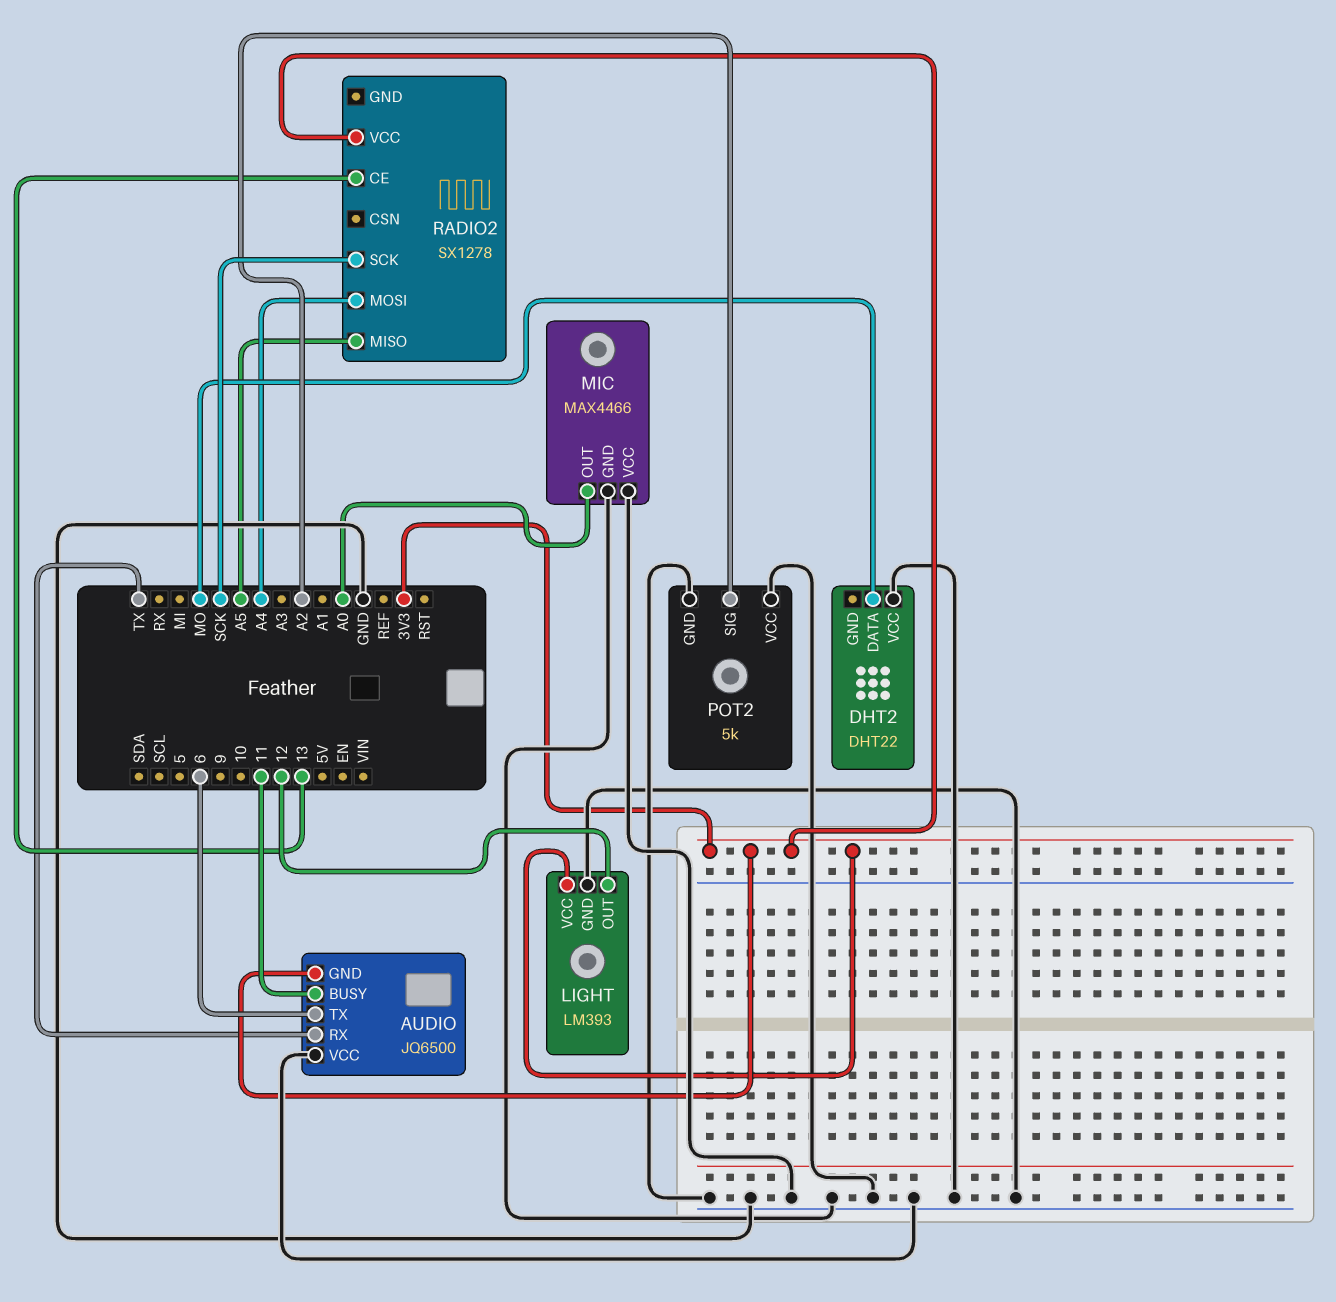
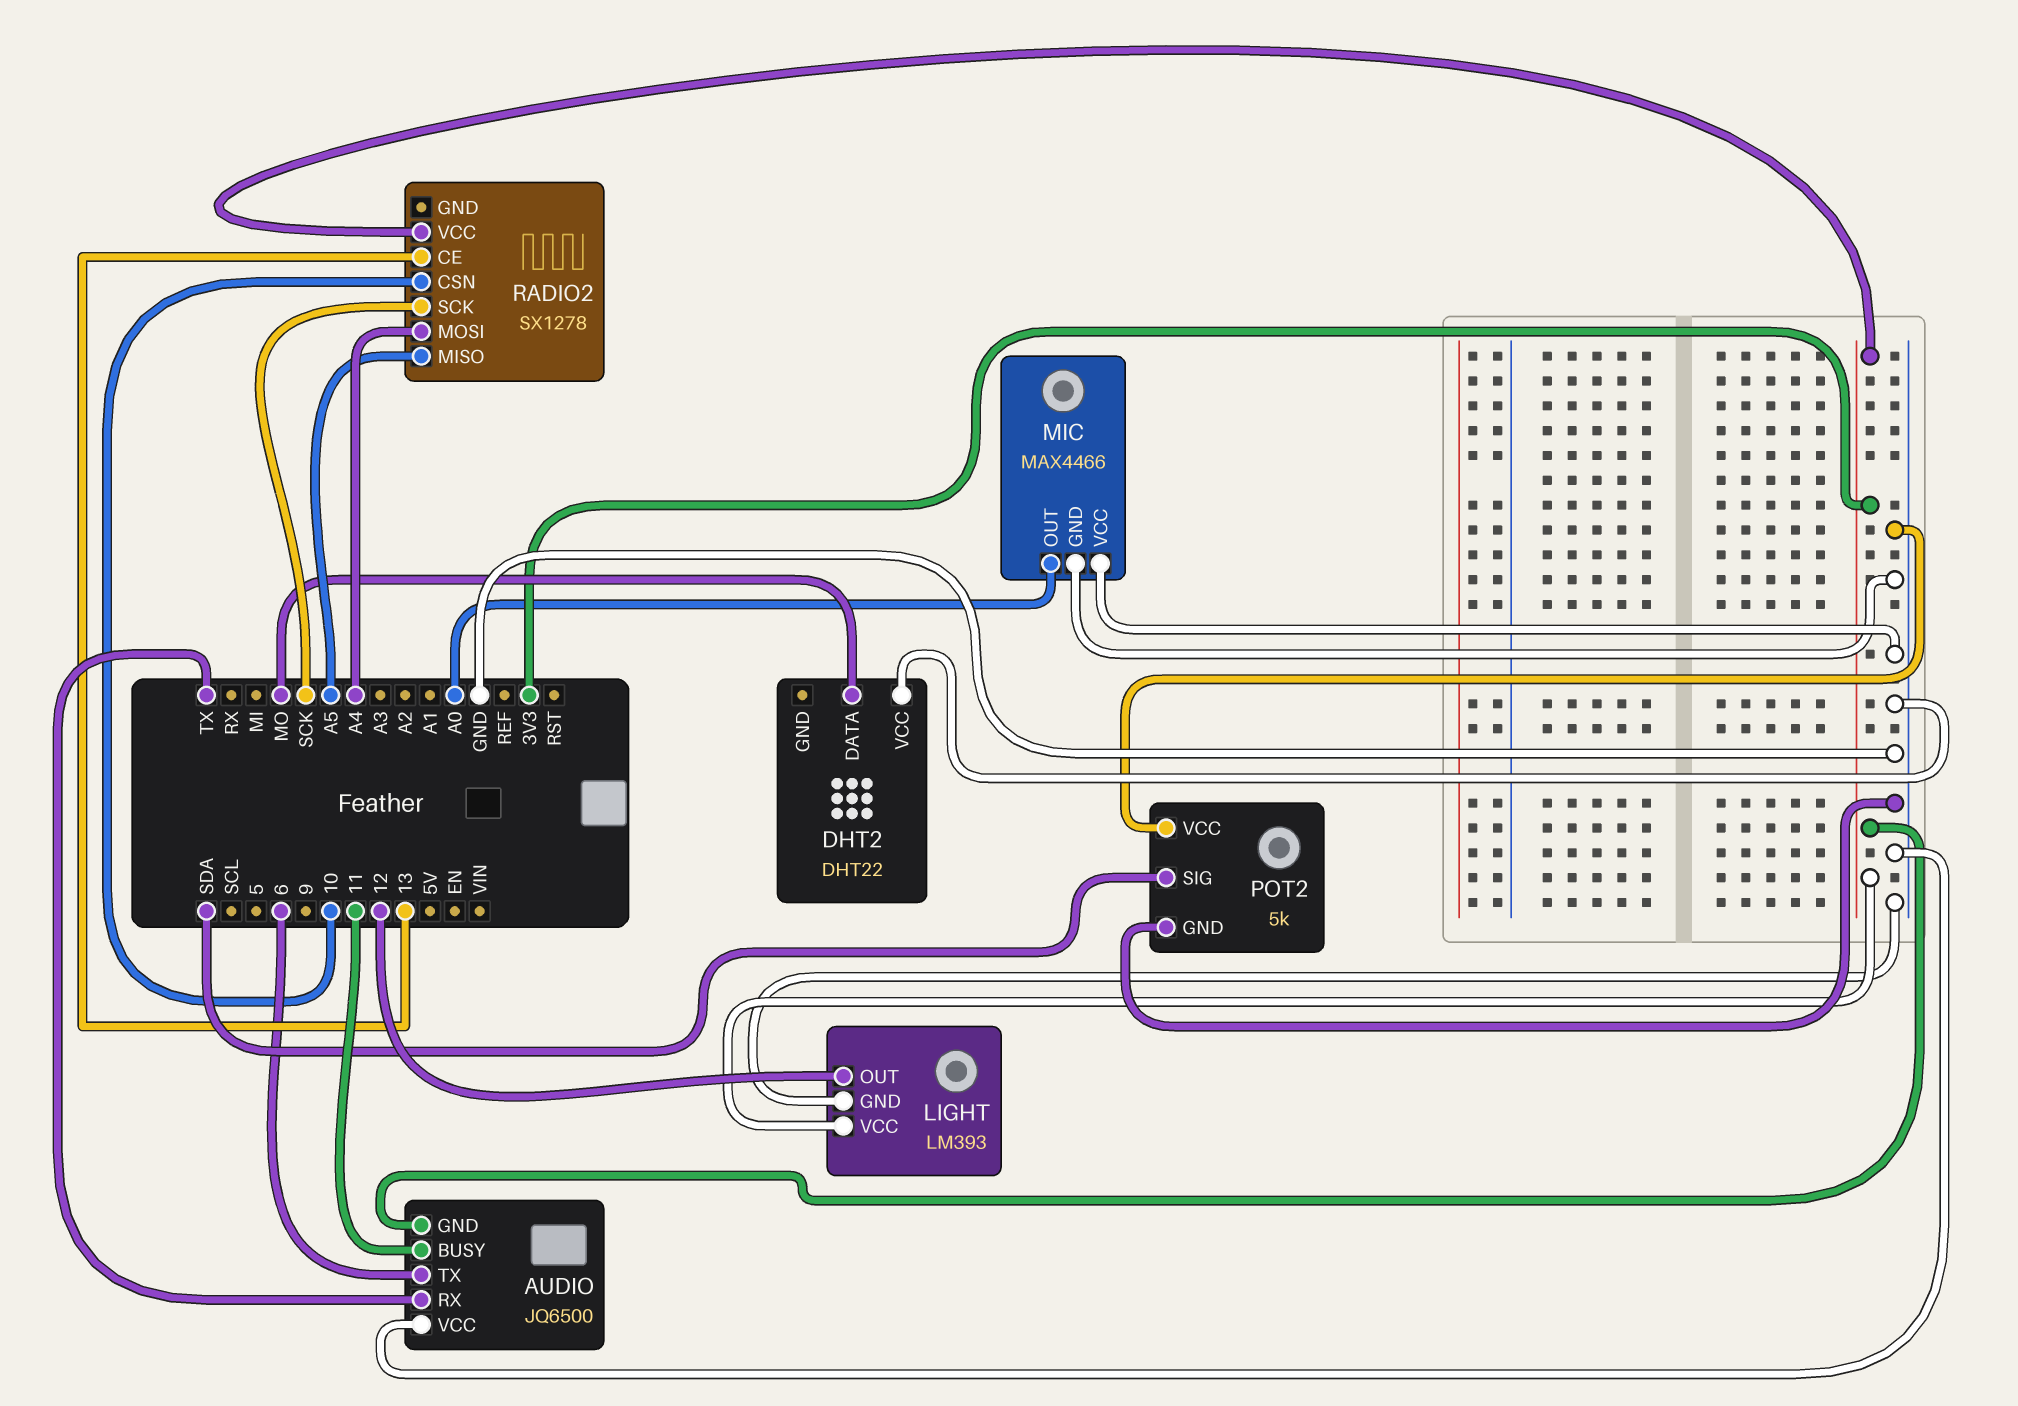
POT2 pin SIG: A2 -> SDA
RADIO2 pin CSN: none -> 10

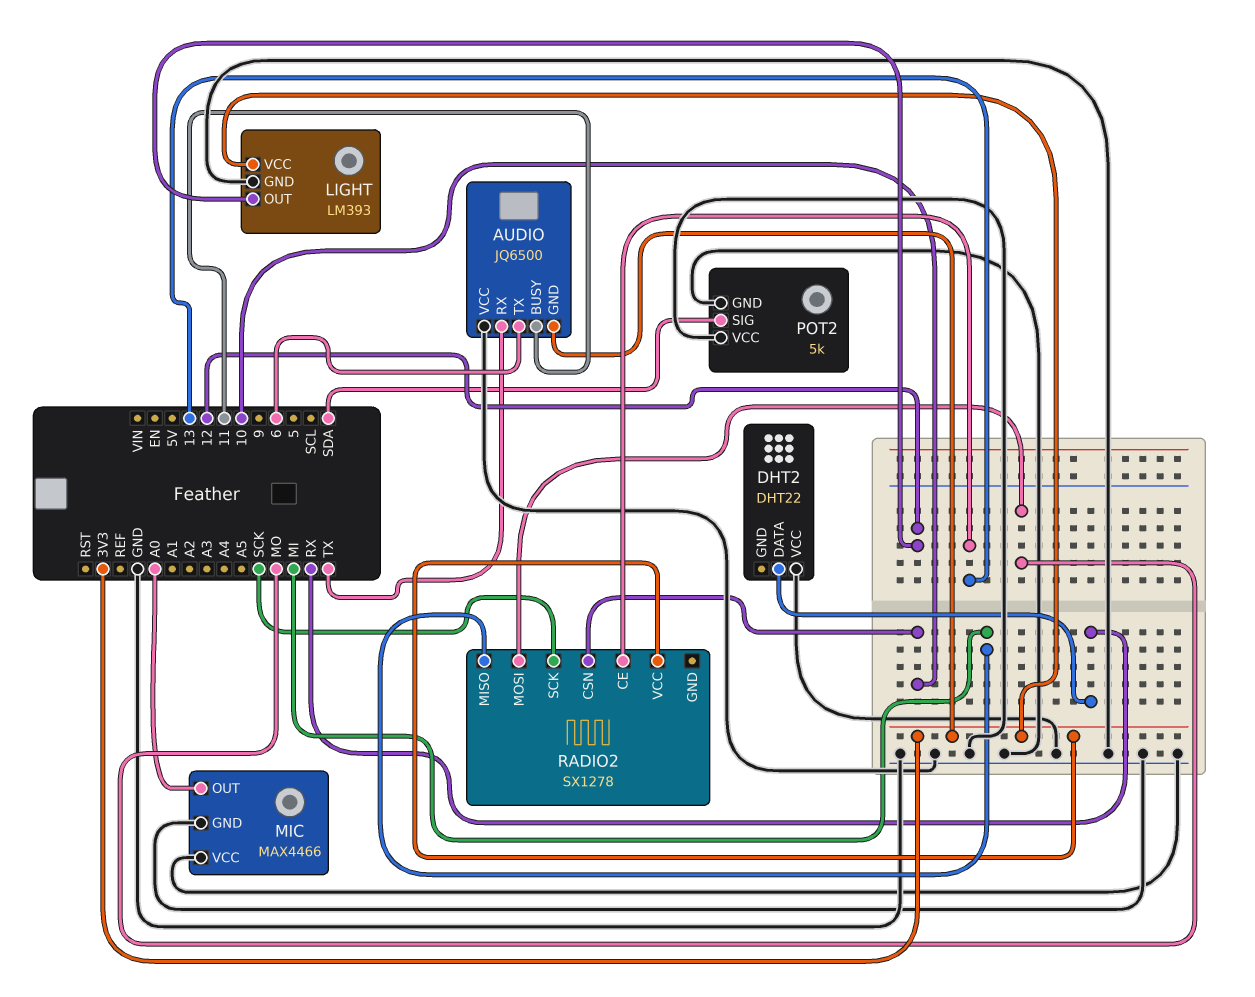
DHT2 pin DATA: MO -> RX
RADIO2 pin MISO: A5 -> MI
RADIO2 pin MOSI: A4 -> MO

